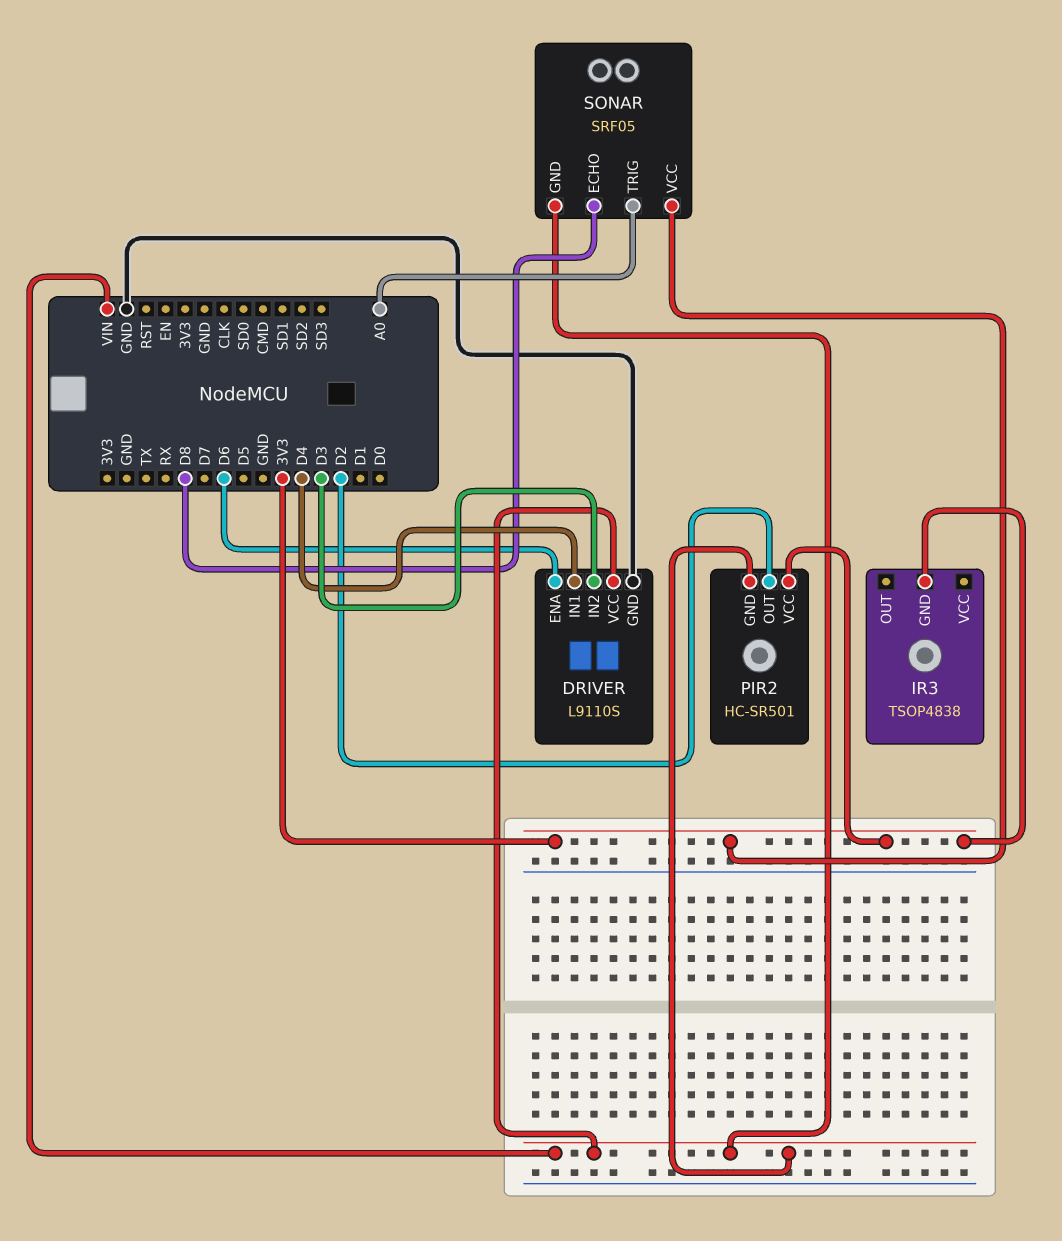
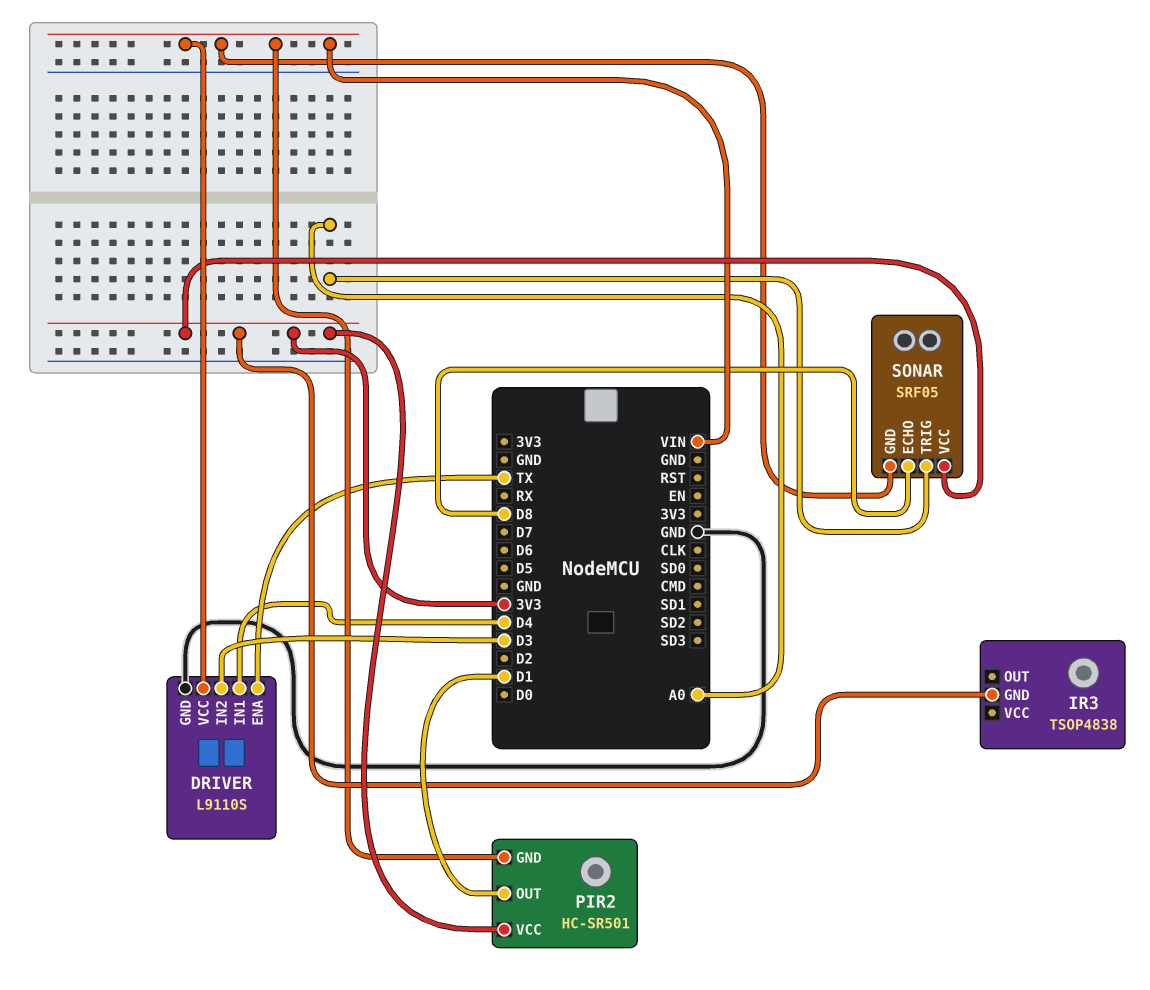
DRIVER pin ENA: D6 -> TX
PIR2 pin OUT: D2 -> D1

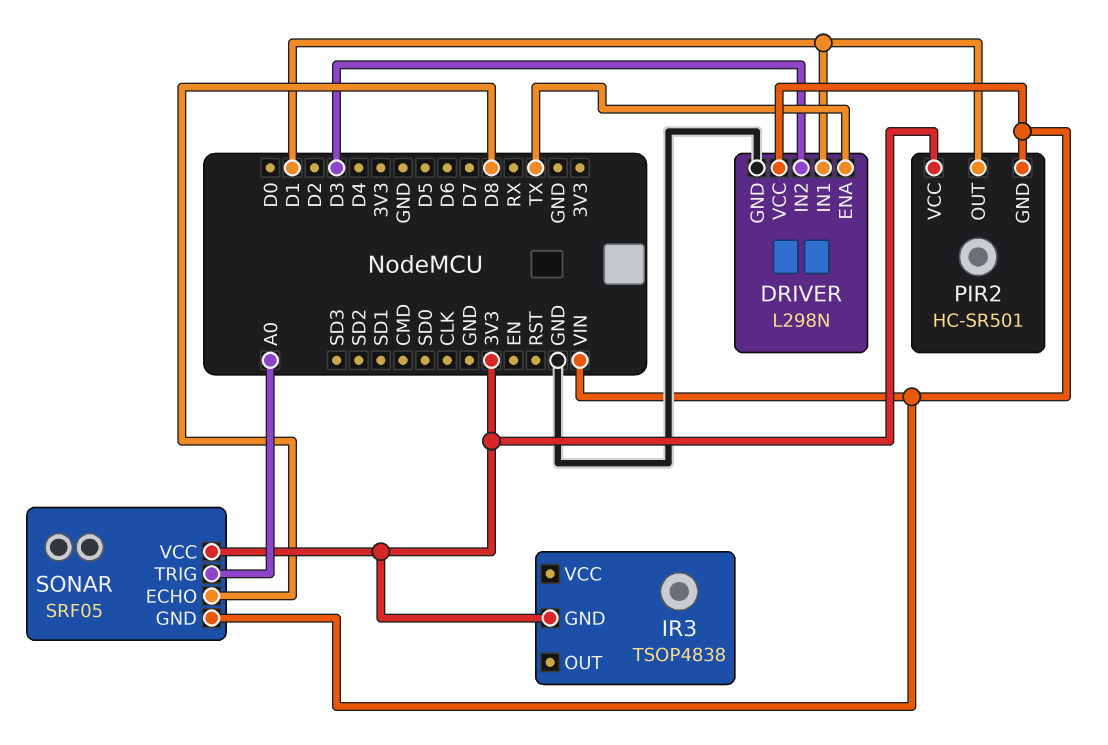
DRIVER: L9110S -> L298N
DRIVER pin IN1: D4 -> D1

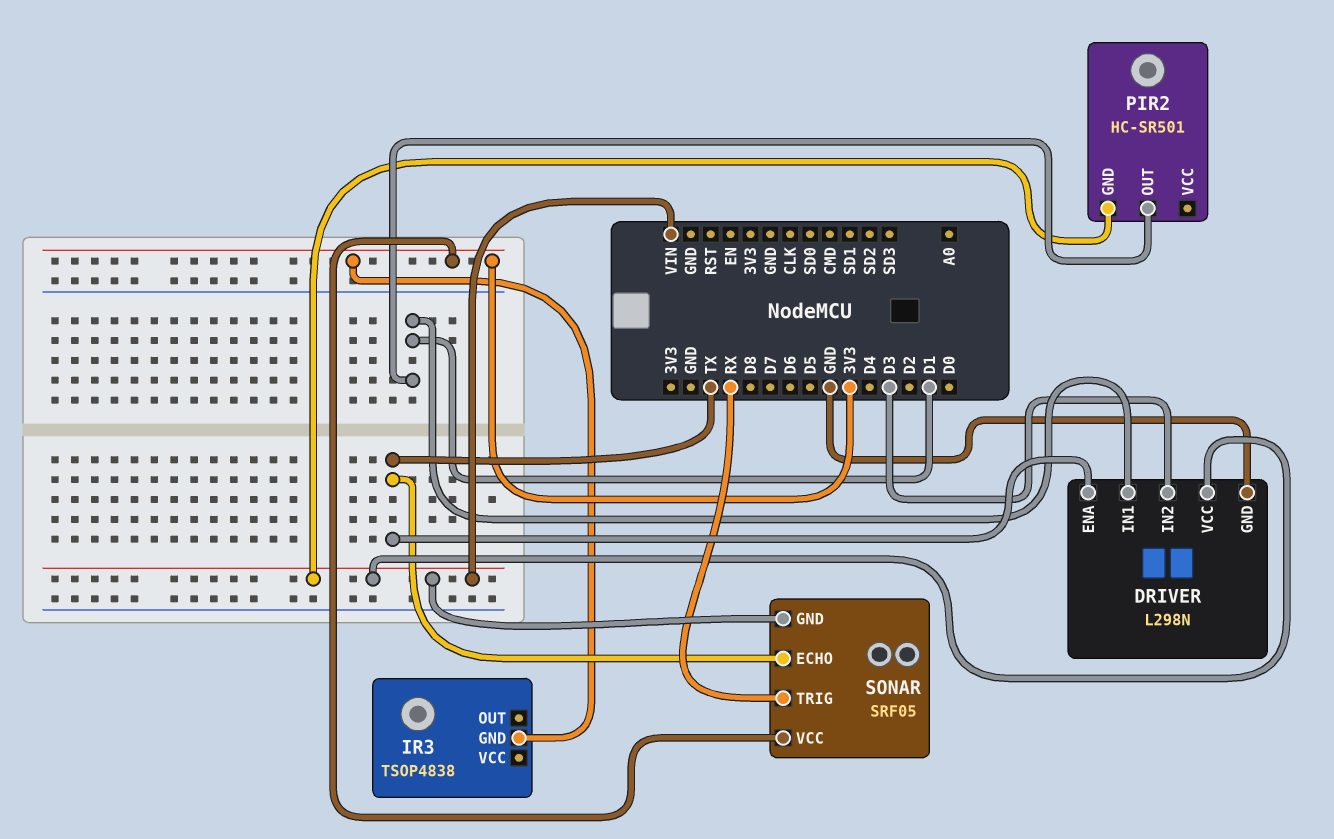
PIR2 pin VCC: 3V3 -> none
SONAR pin ECHO: D8 -> TX
SONAR pin TRIG: A0 -> RX

